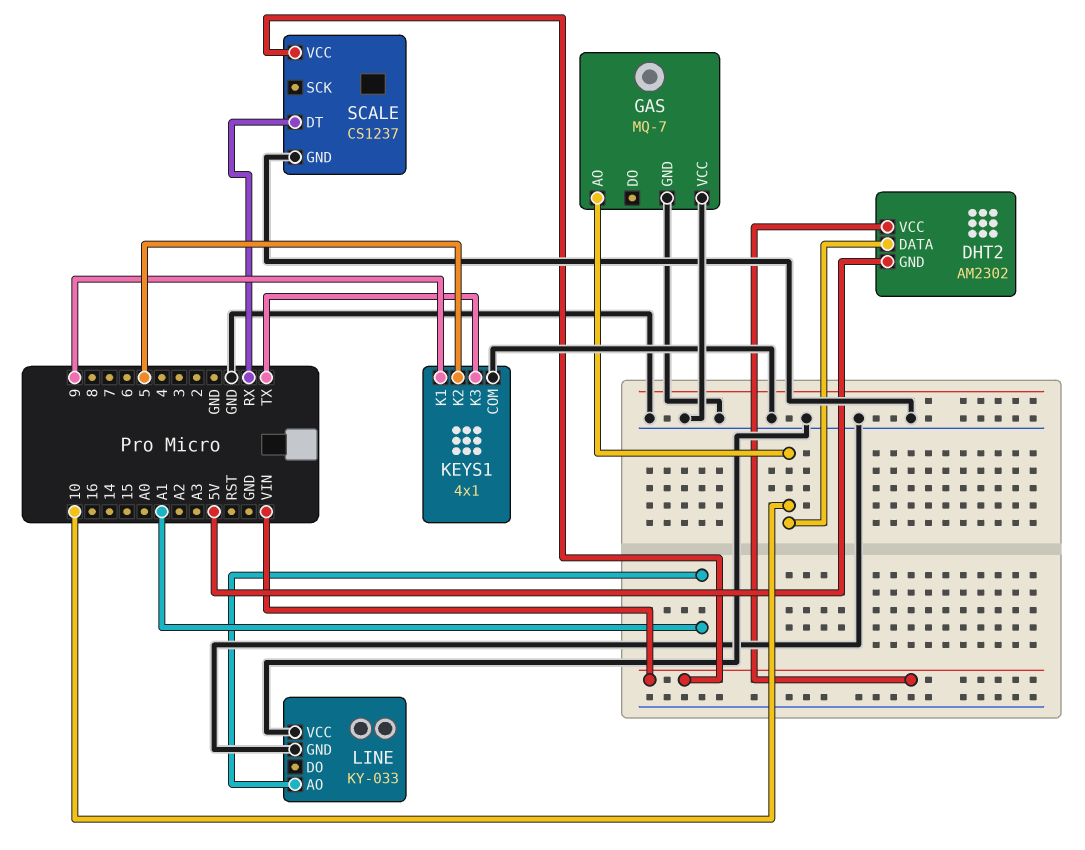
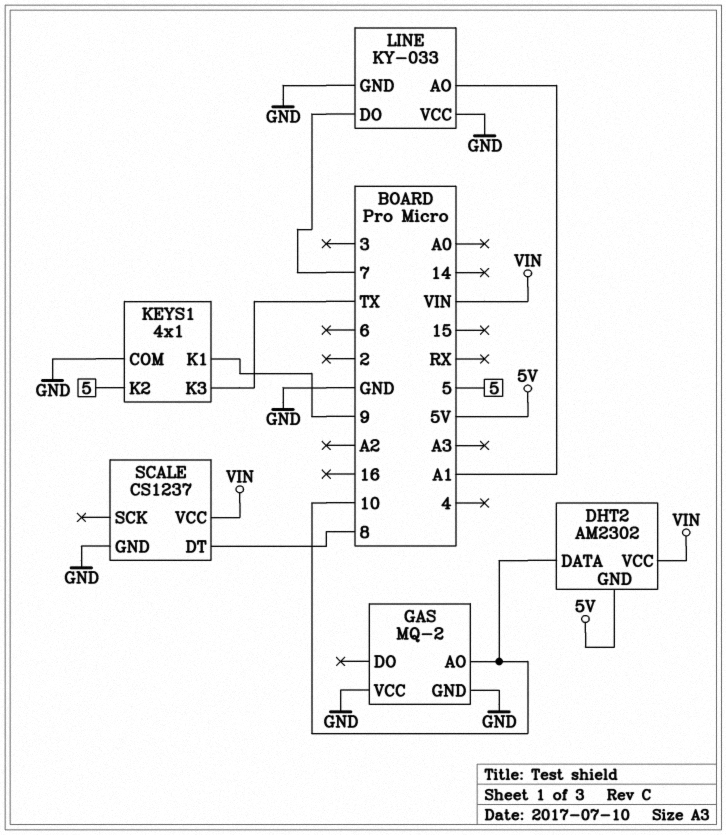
GAS: MQ-7 -> MQ-2
LINE pin DO: none -> 7
SCALE pin DT: RX -> 8

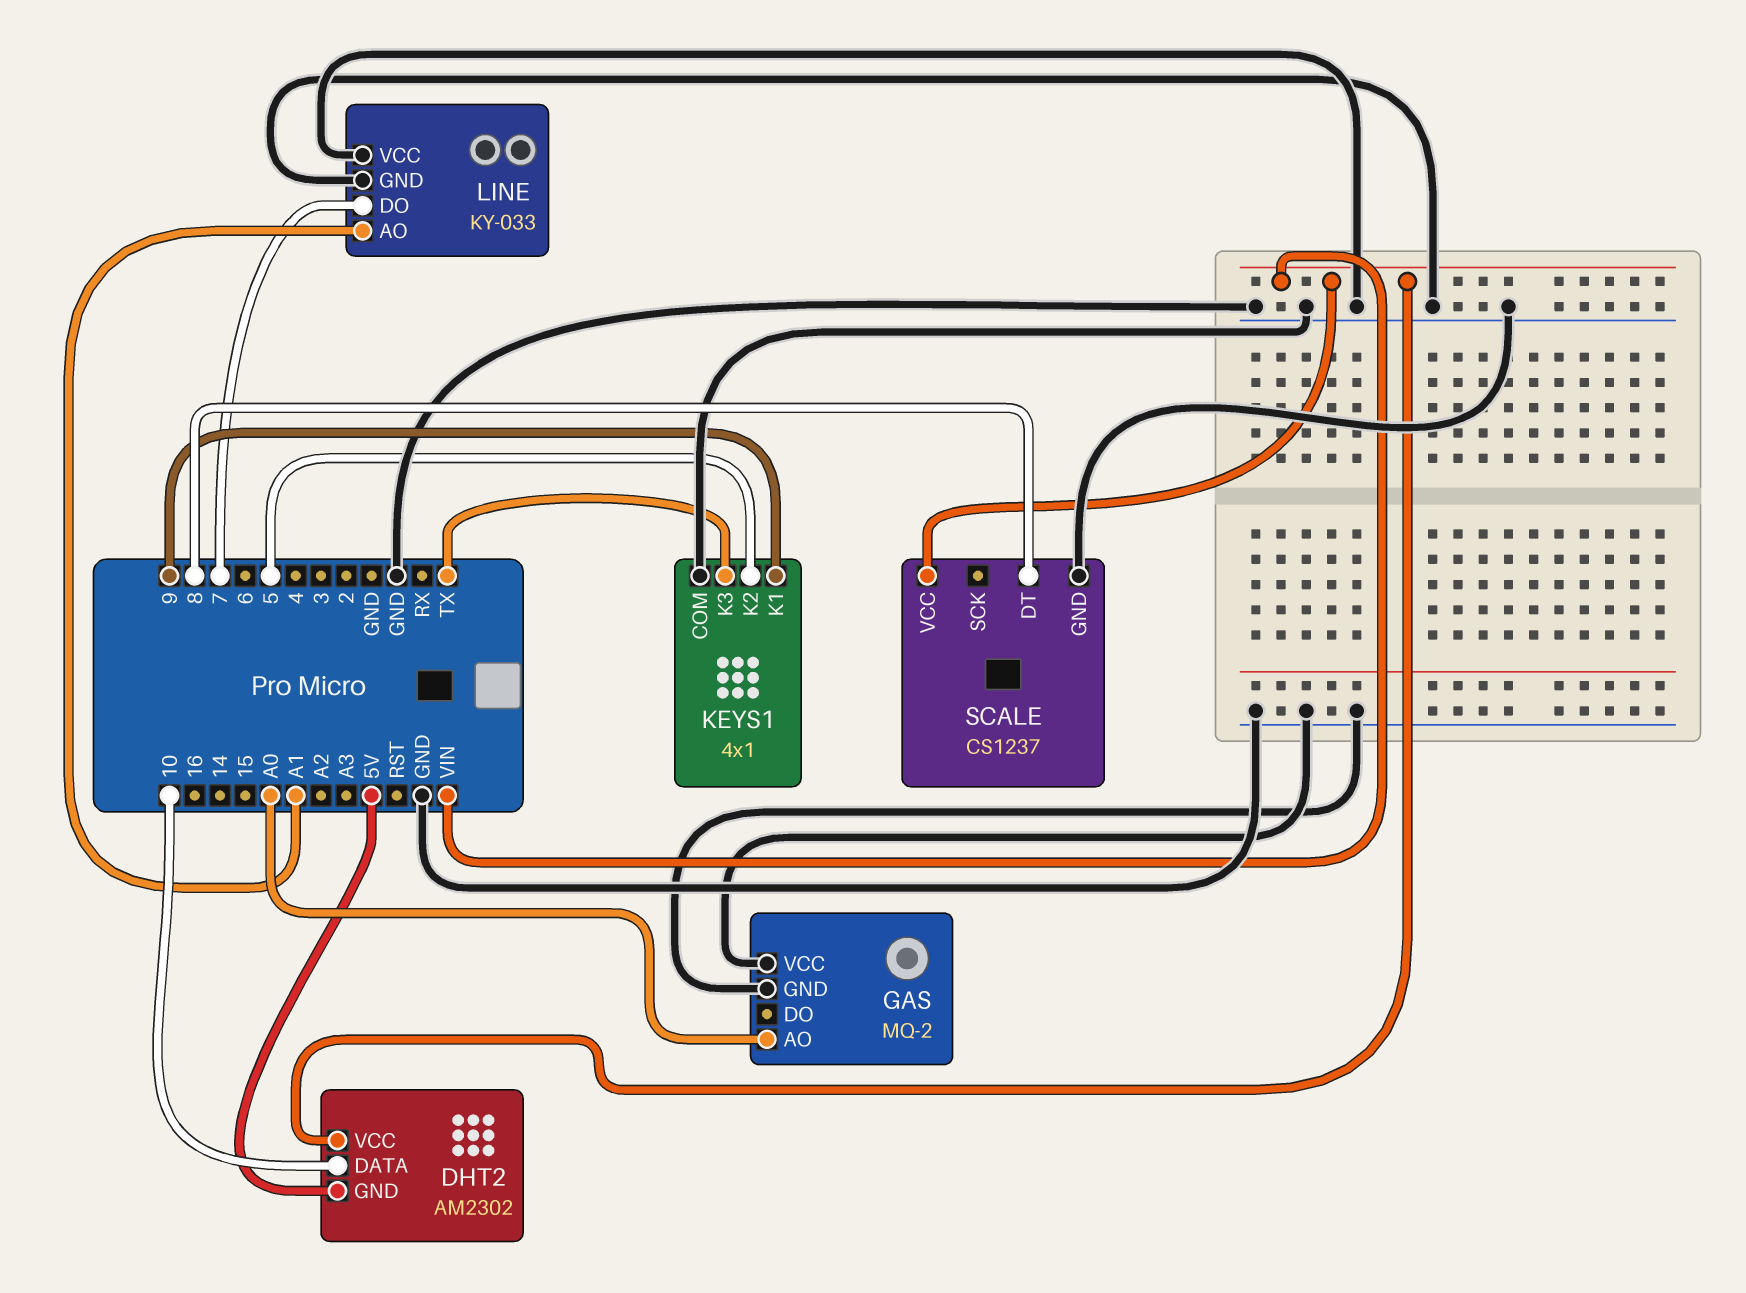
GAS pin AO: 10 -> A0

